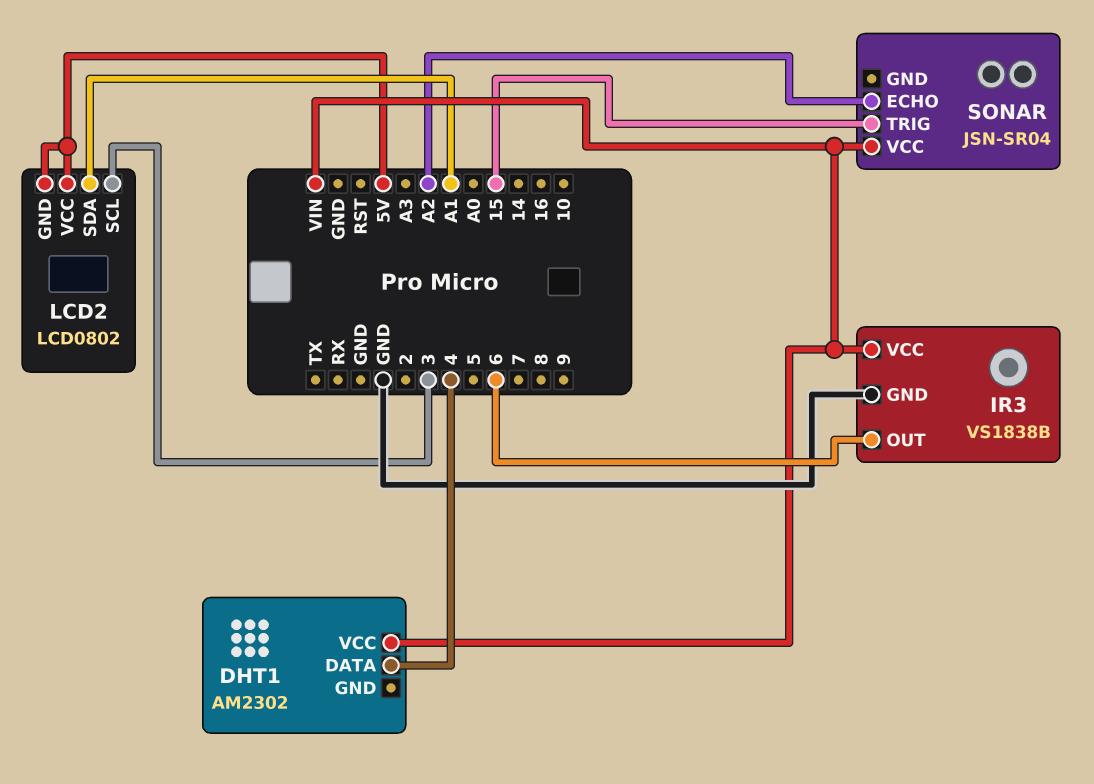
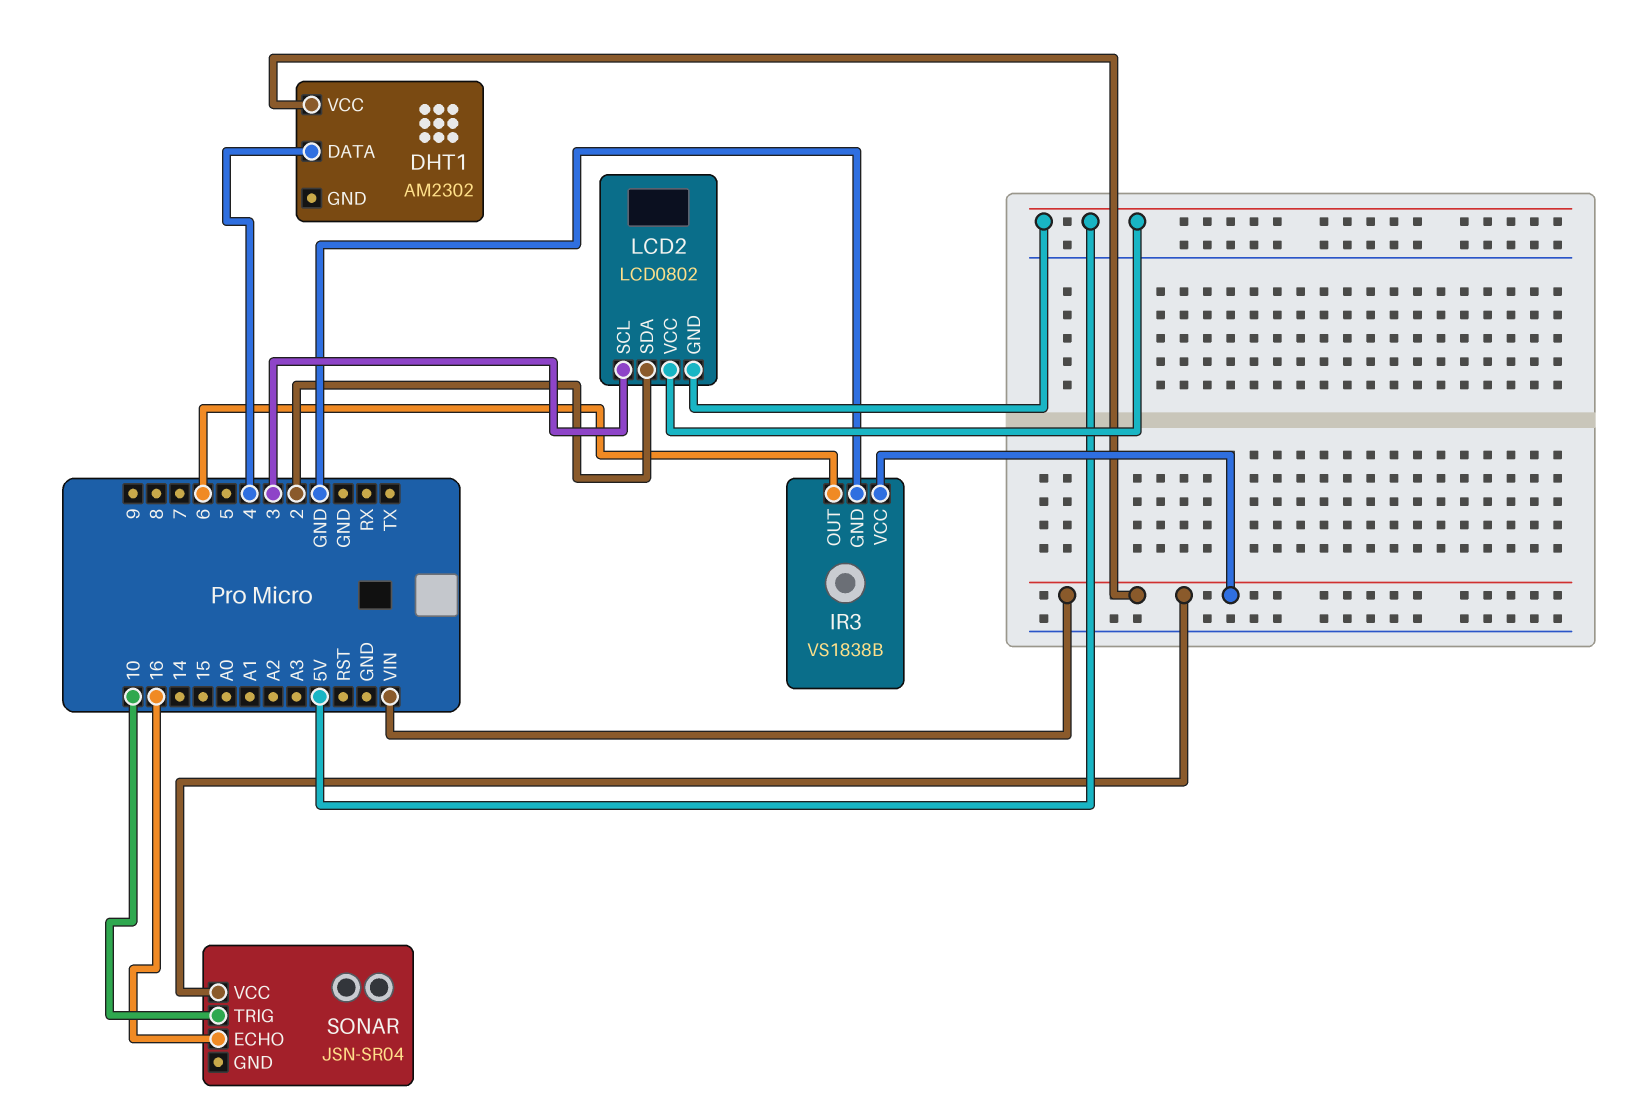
LCD2 pin SDA: A1 -> 2
SONAR pin ECHO: A2 -> 16
SONAR pin TRIG: 15 -> 10

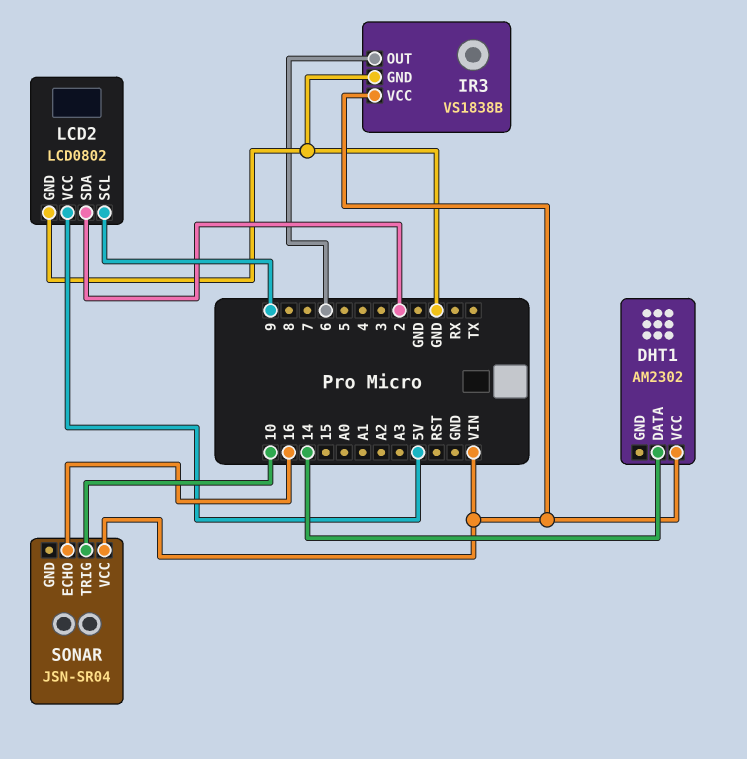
DHT1 pin DATA: 4 -> 14
LCD2 pin GND: 5V -> GND
LCD2 pin SCL: 3 -> 9

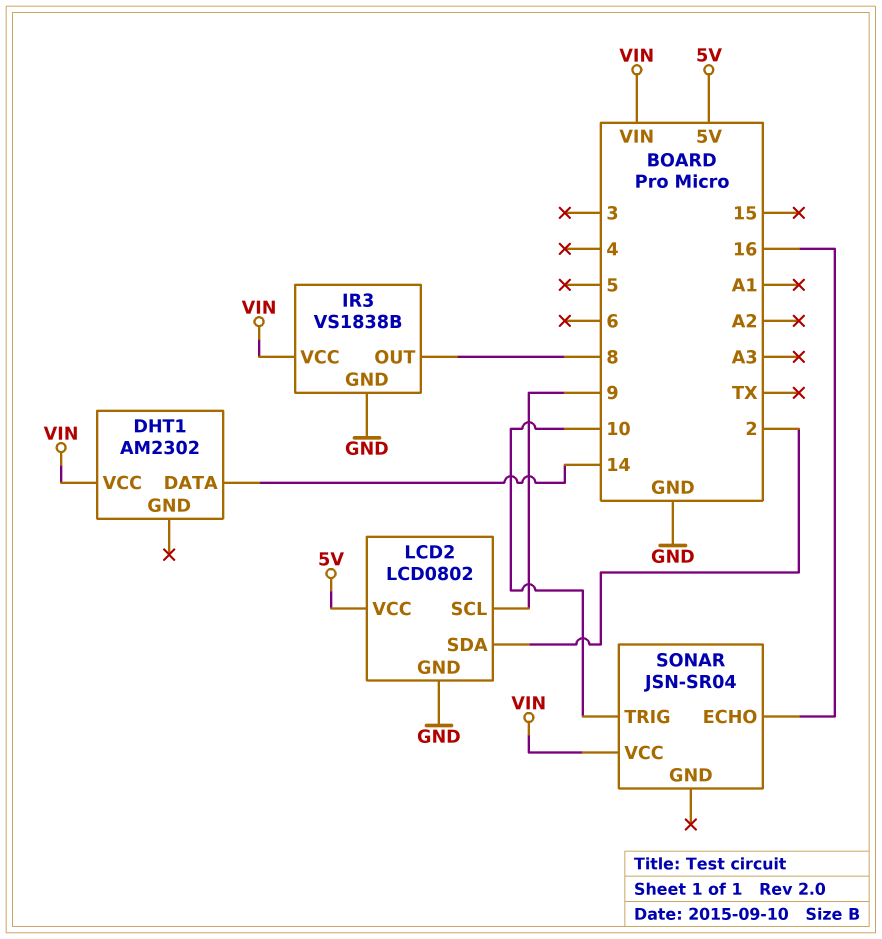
IR3 pin OUT: 6 -> 8

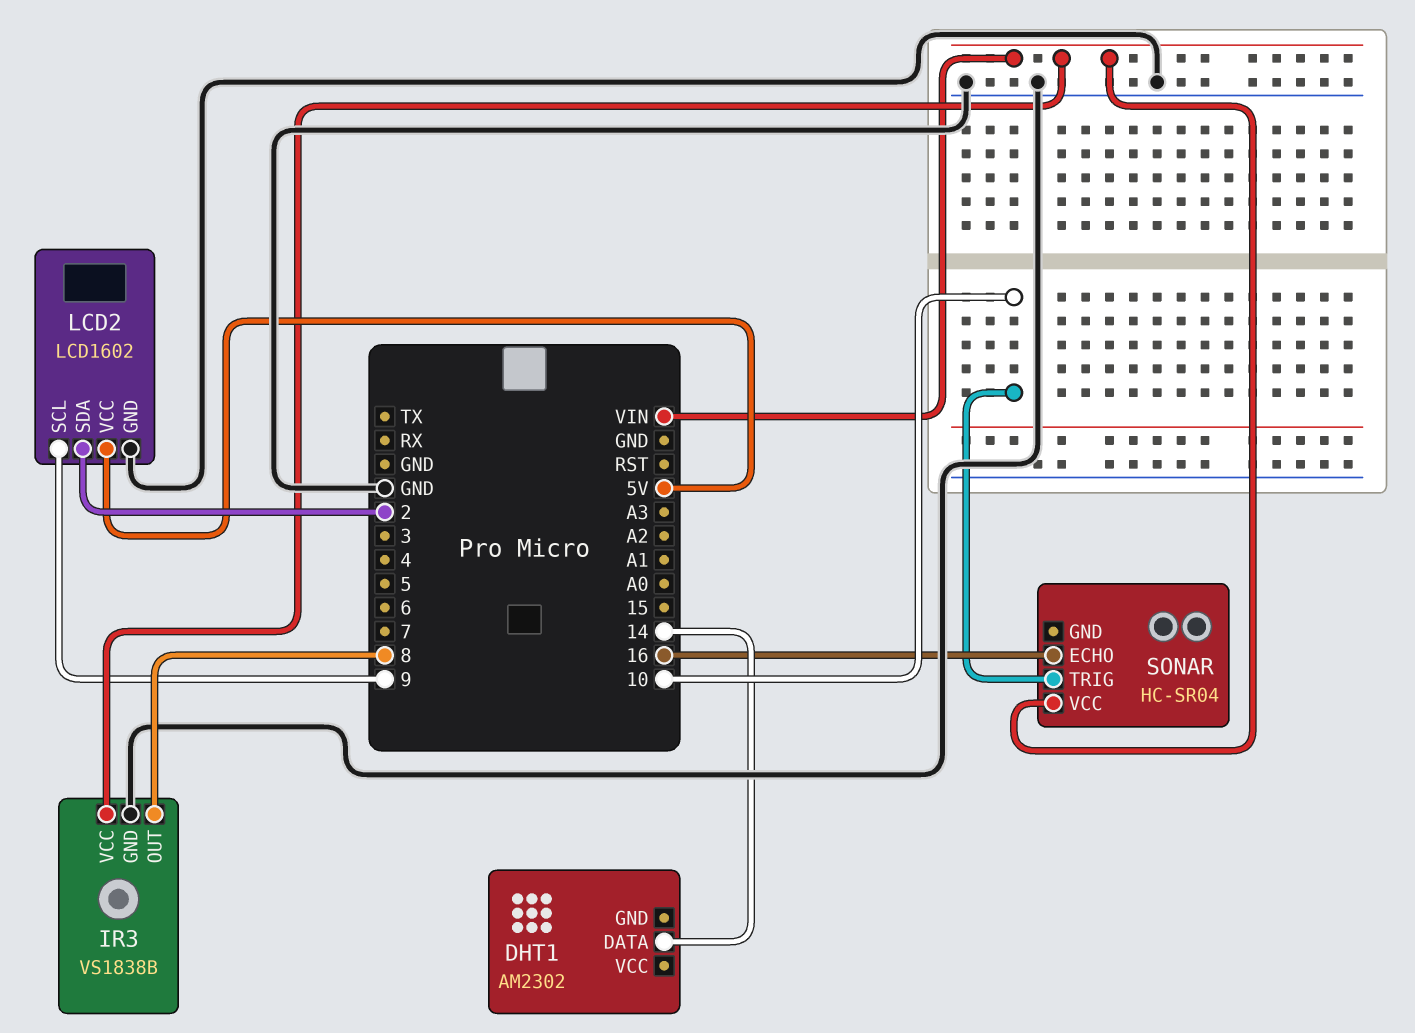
DHT1 pin VCC: VIN -> none
LCD2: LCD0802 -> LCD1602
SONAR: JSN-SR04 -> HC-SR04

